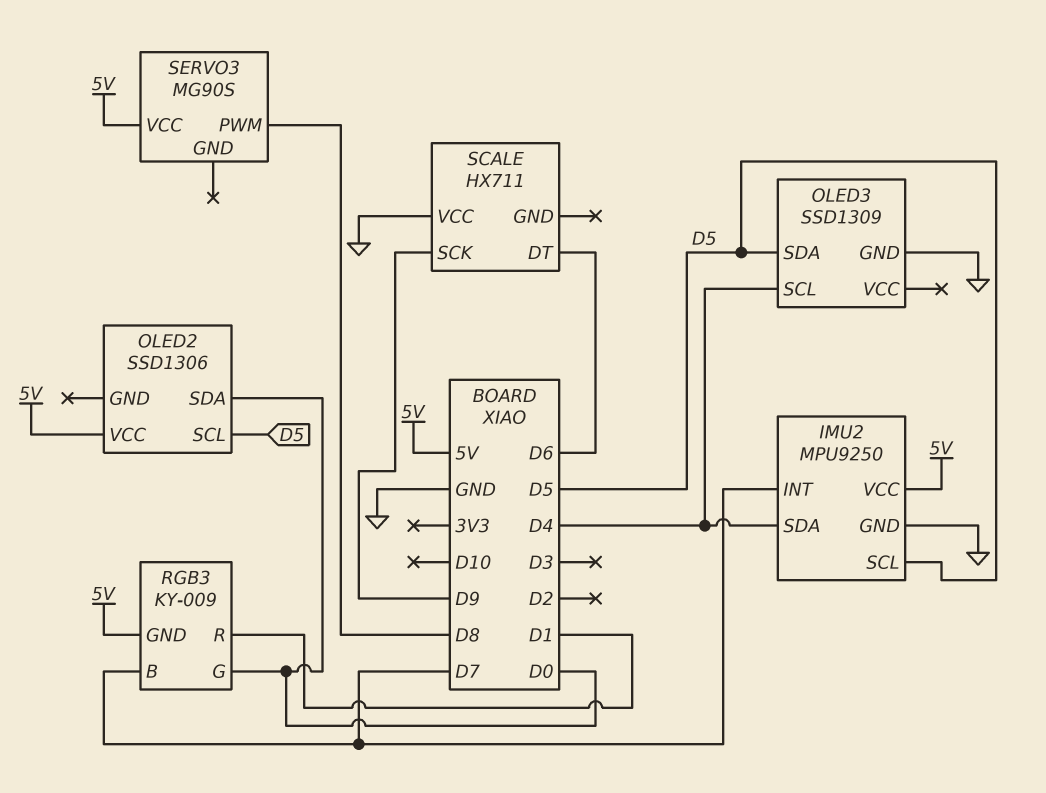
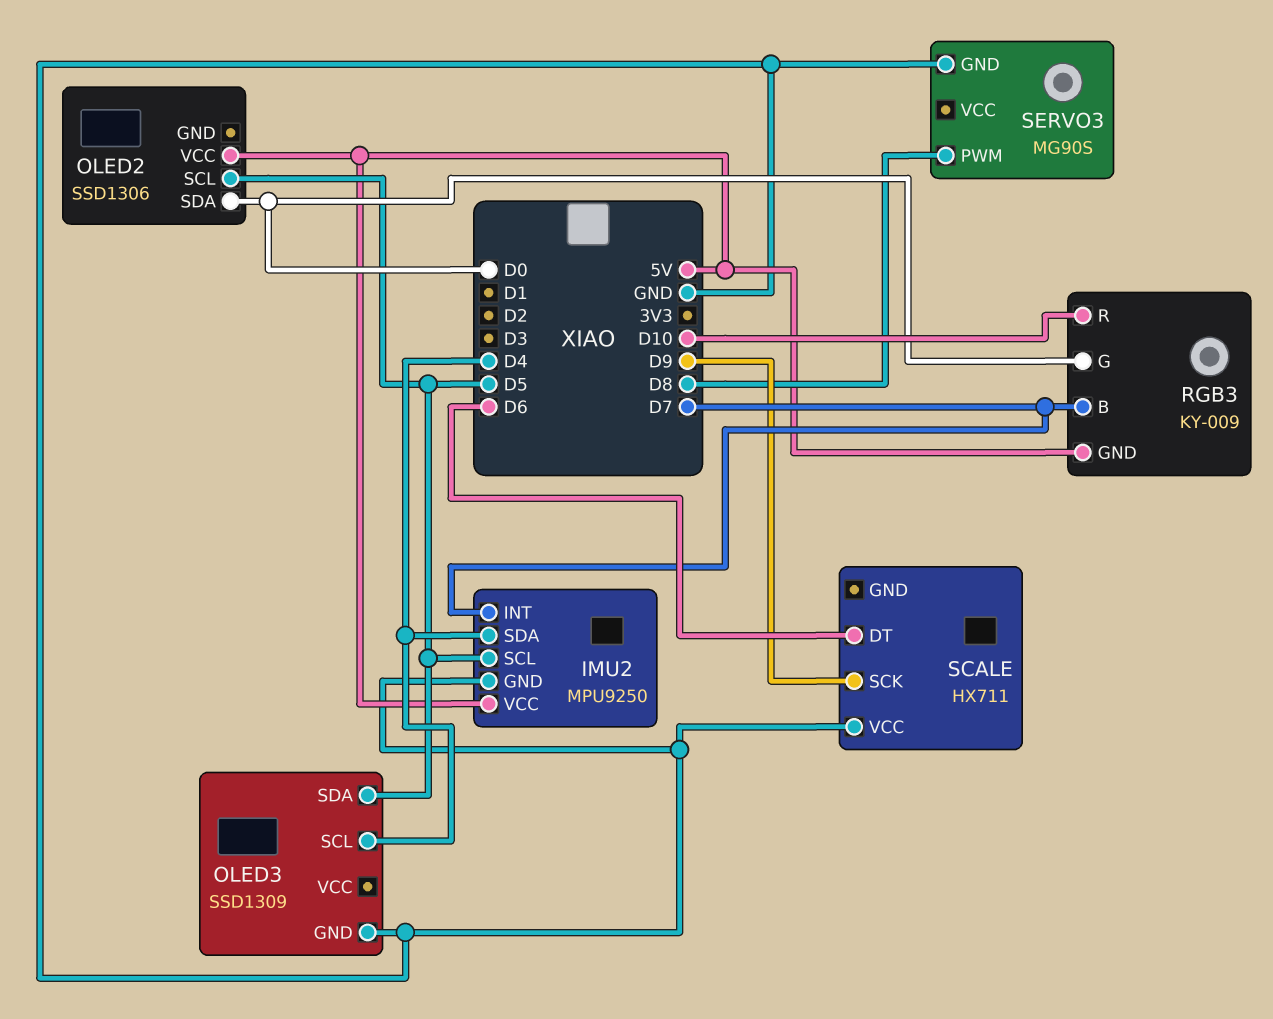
RGB3 pin R: D1 -> D10
SERVO3 pin GND: none -> GND
SERVO3 pin VCC: 5V -> none

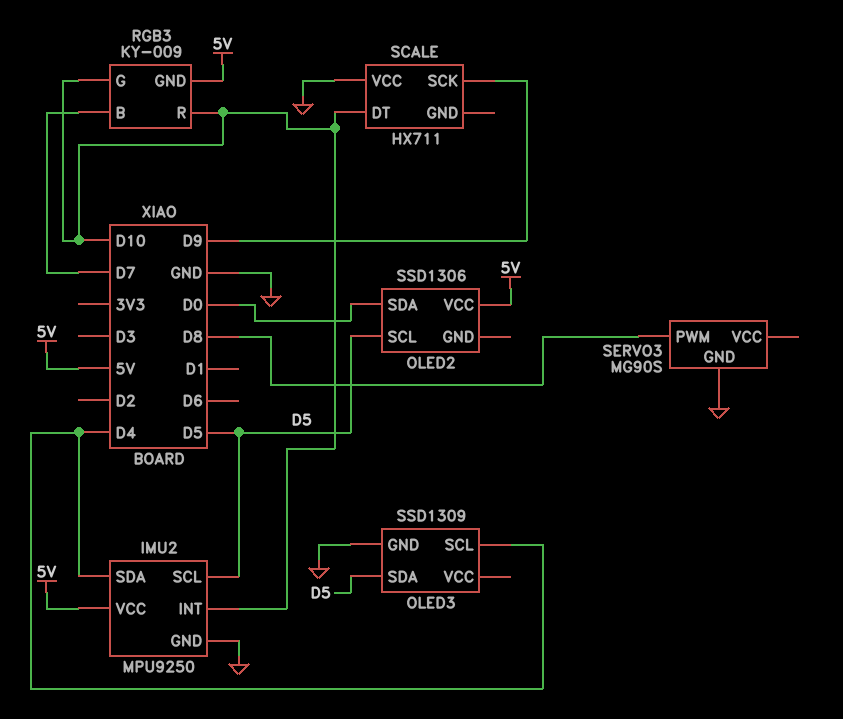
IMU2 pin INT: D7 -> D10
RGB3 pin G: D0 -> D10
SCALE pin DT: D6 -> D10

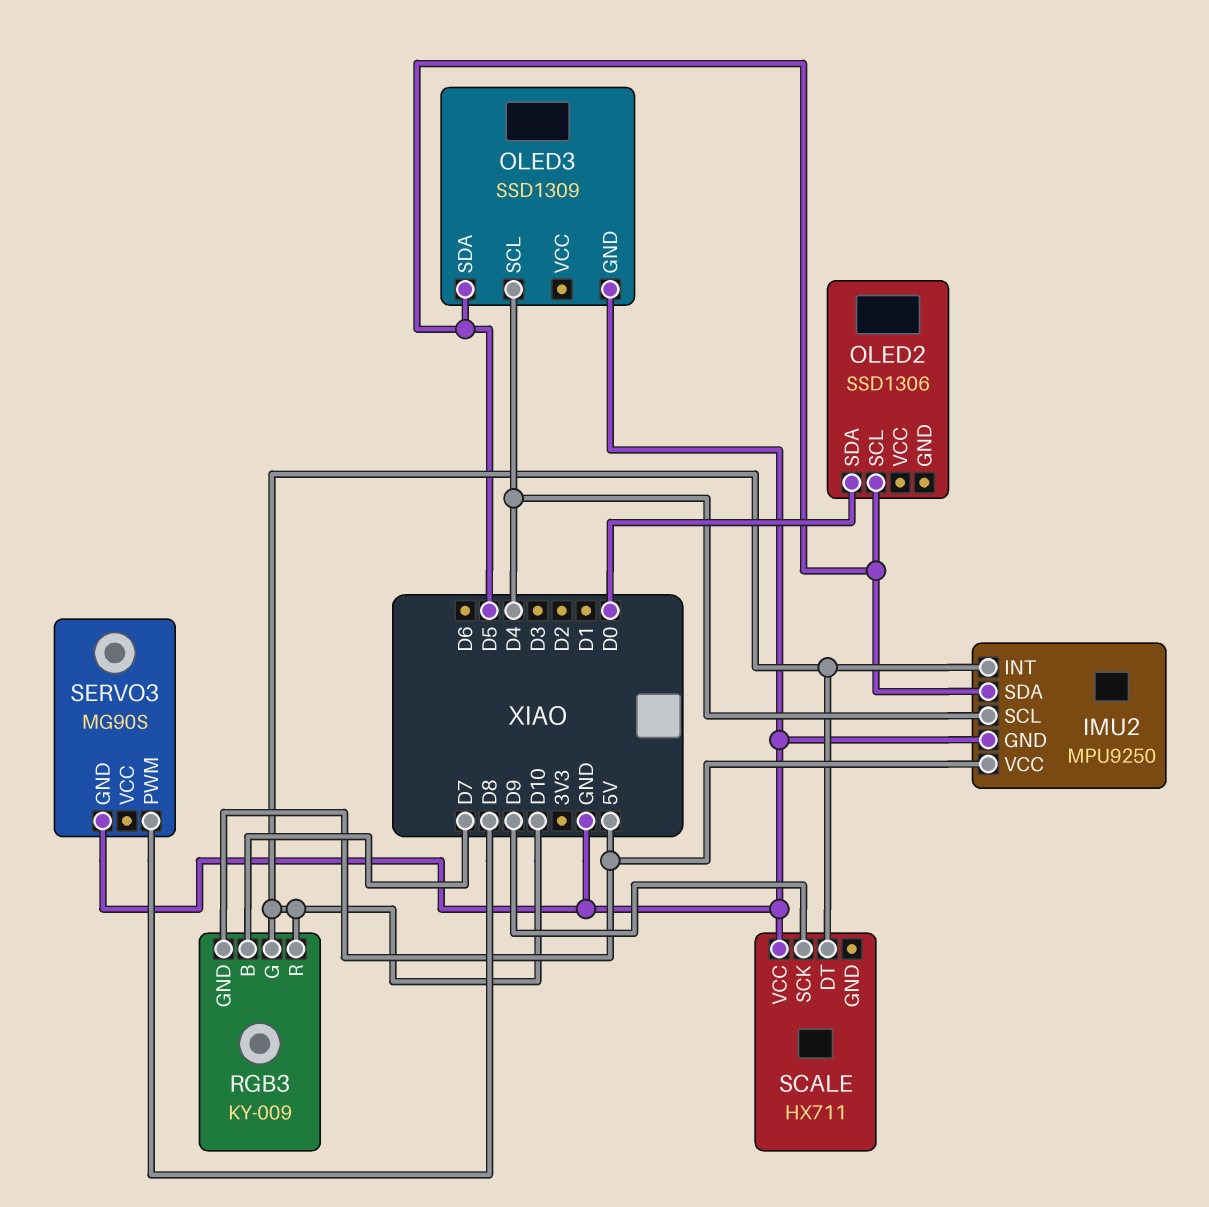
IMU2 pin SCL: D5 -> D4
IMU2 pin SDA: D4 -> D5
OLED2 pin VCC: 5V -> none

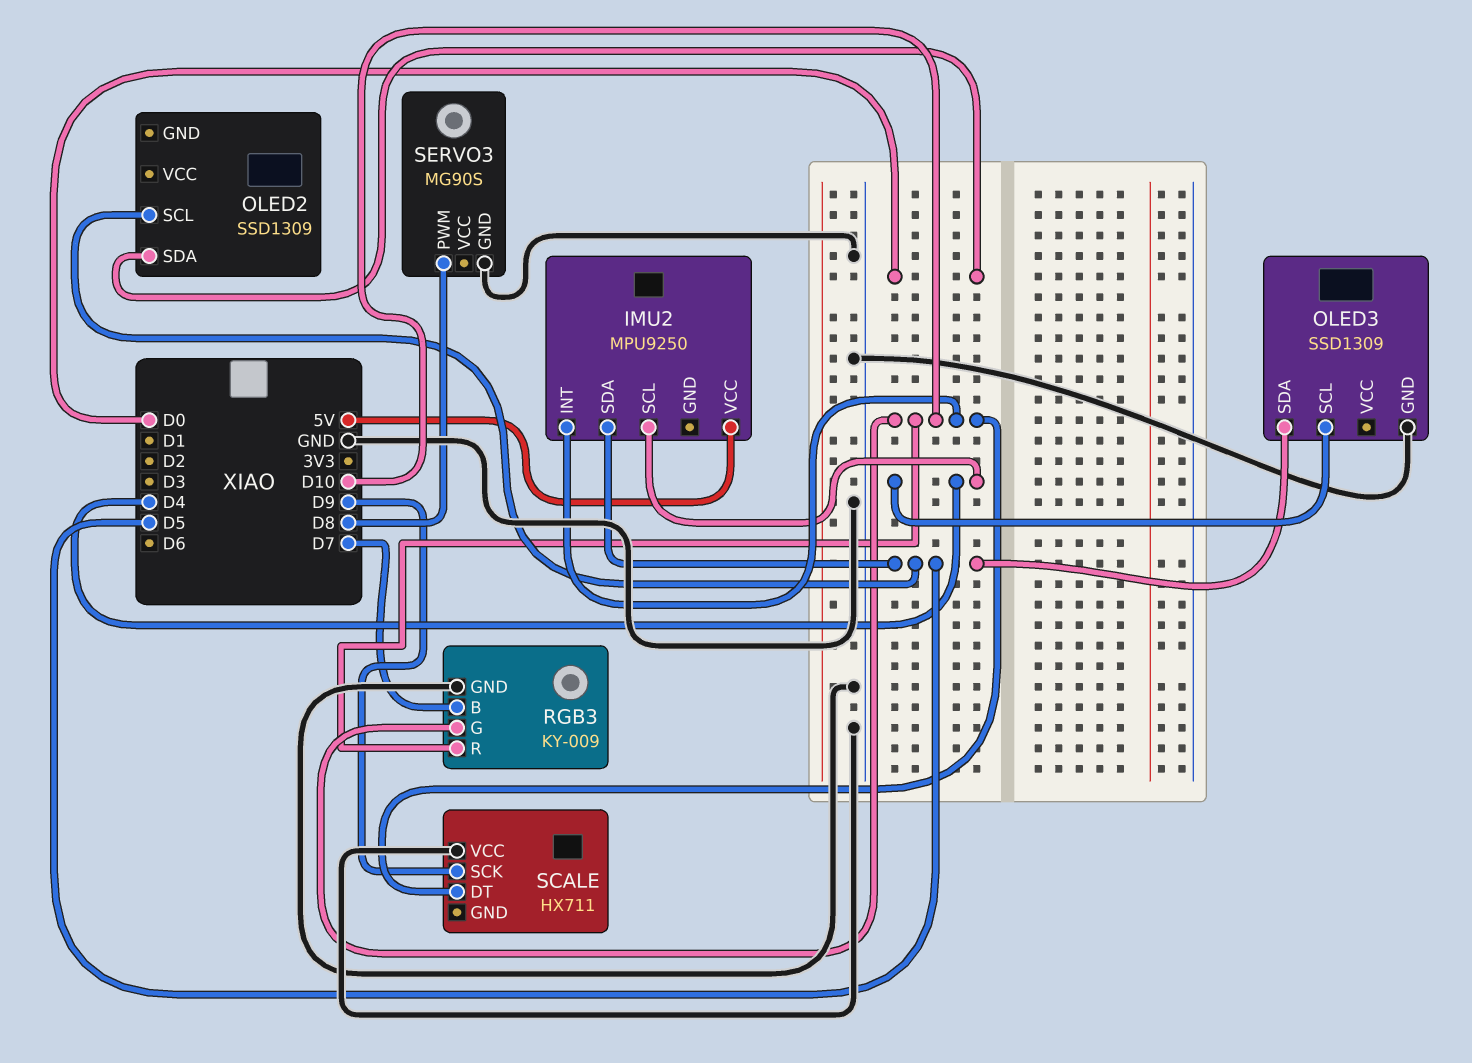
IMU2 pin GND: GND -> none
OLED2: SSD1306 -> SSD1309
RGB3 pin GND: 5V -> GND

